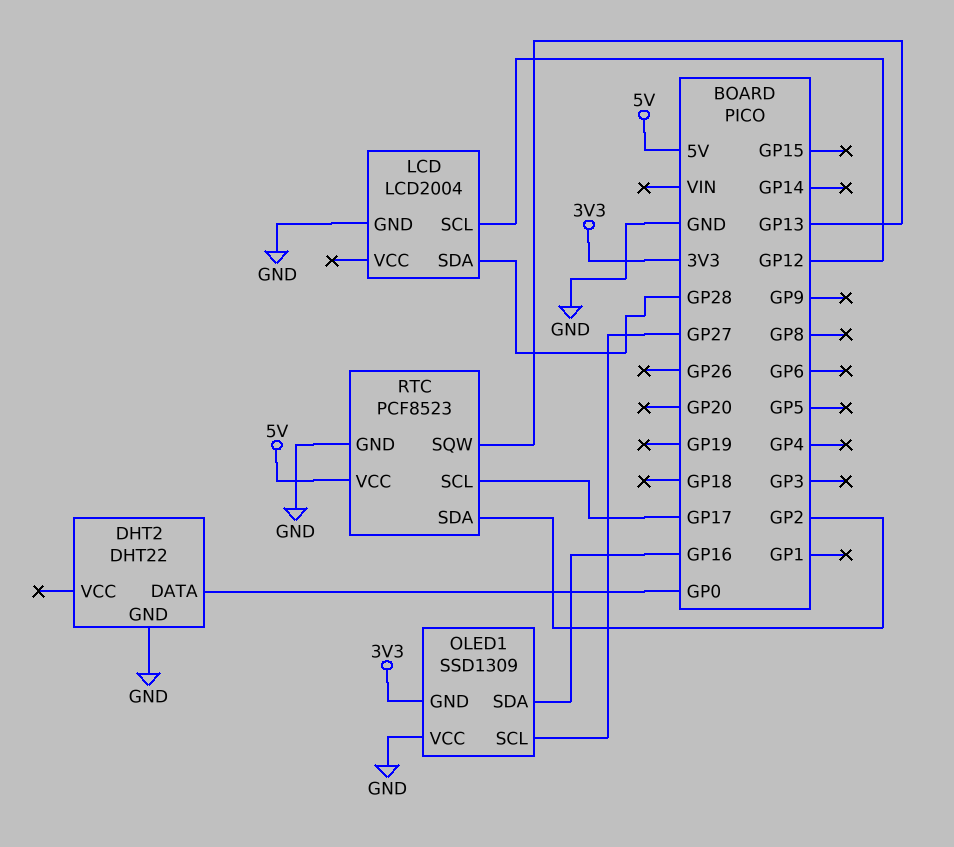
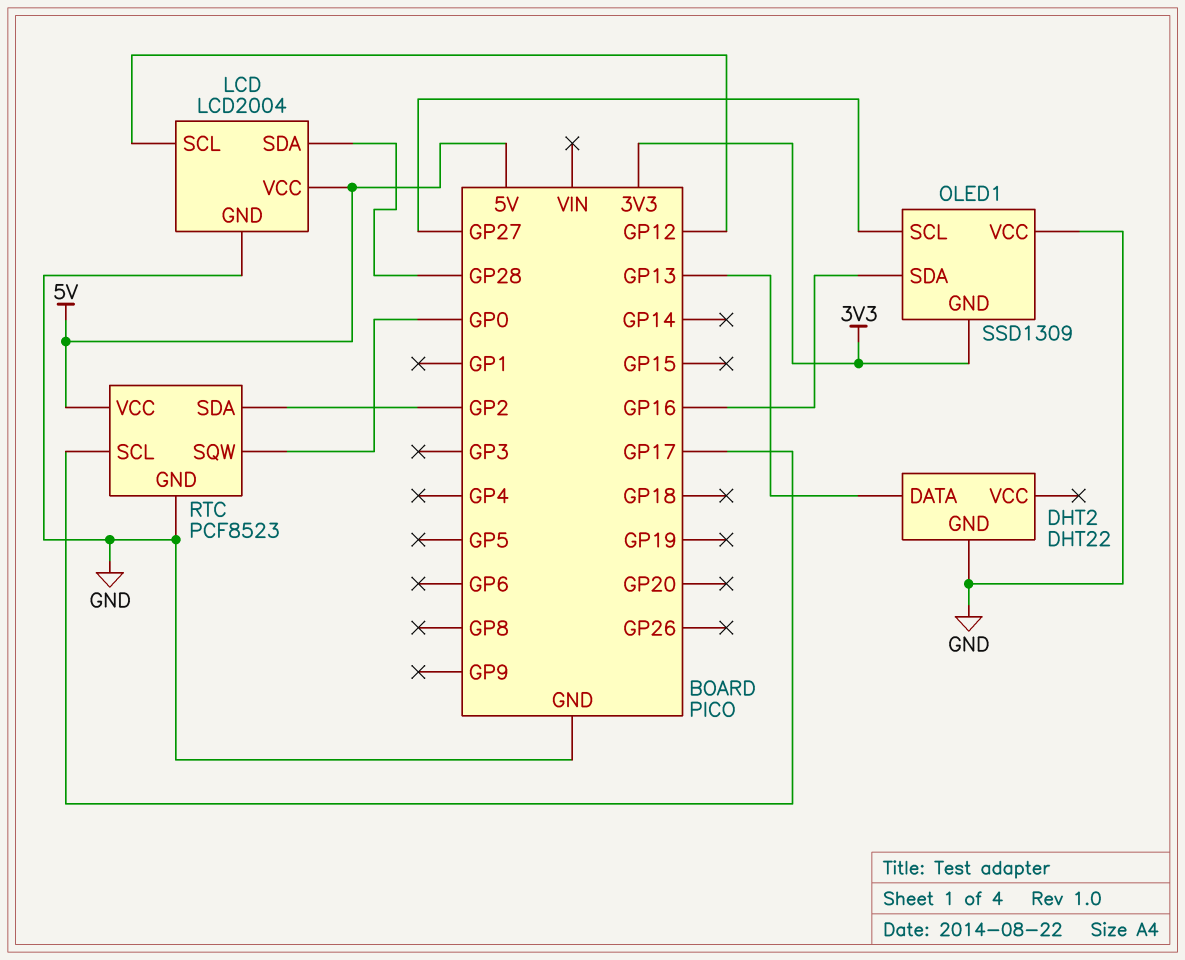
DHT2 pin DATA: GP0 -> GP13
LCD pin VCC: none -> 5V
RTC pin SQW: GP13 -> GP0

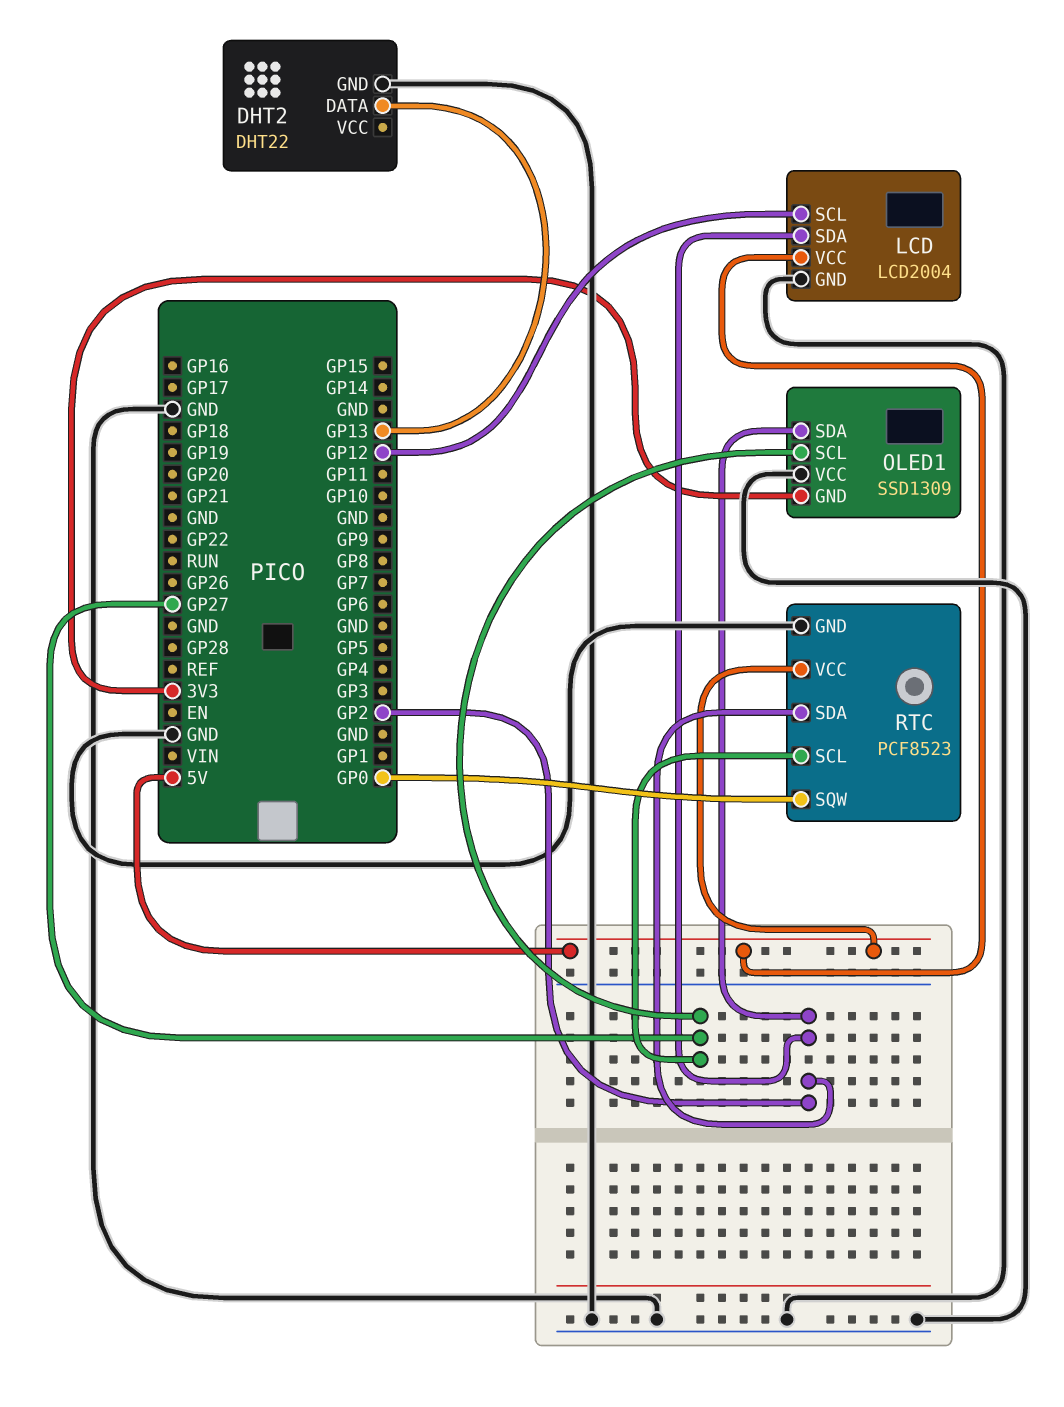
LCD pin SDA: GP28 -> GP2
OLED1 pin SDA: GP16 -> GP2
RTC pin SCL: GP17 -> GP27

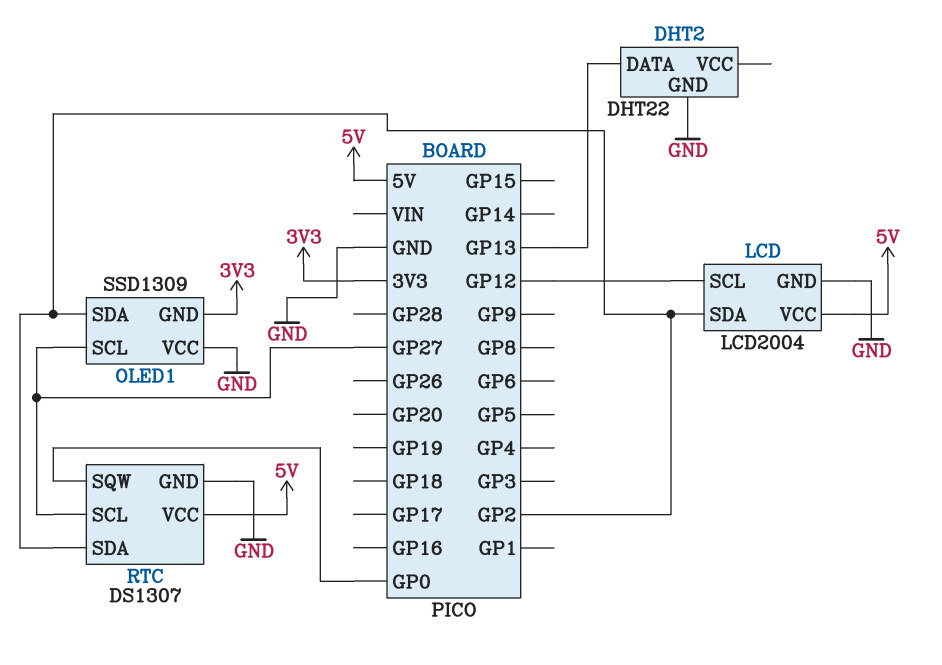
RTC: PCF8523 -> DS1307

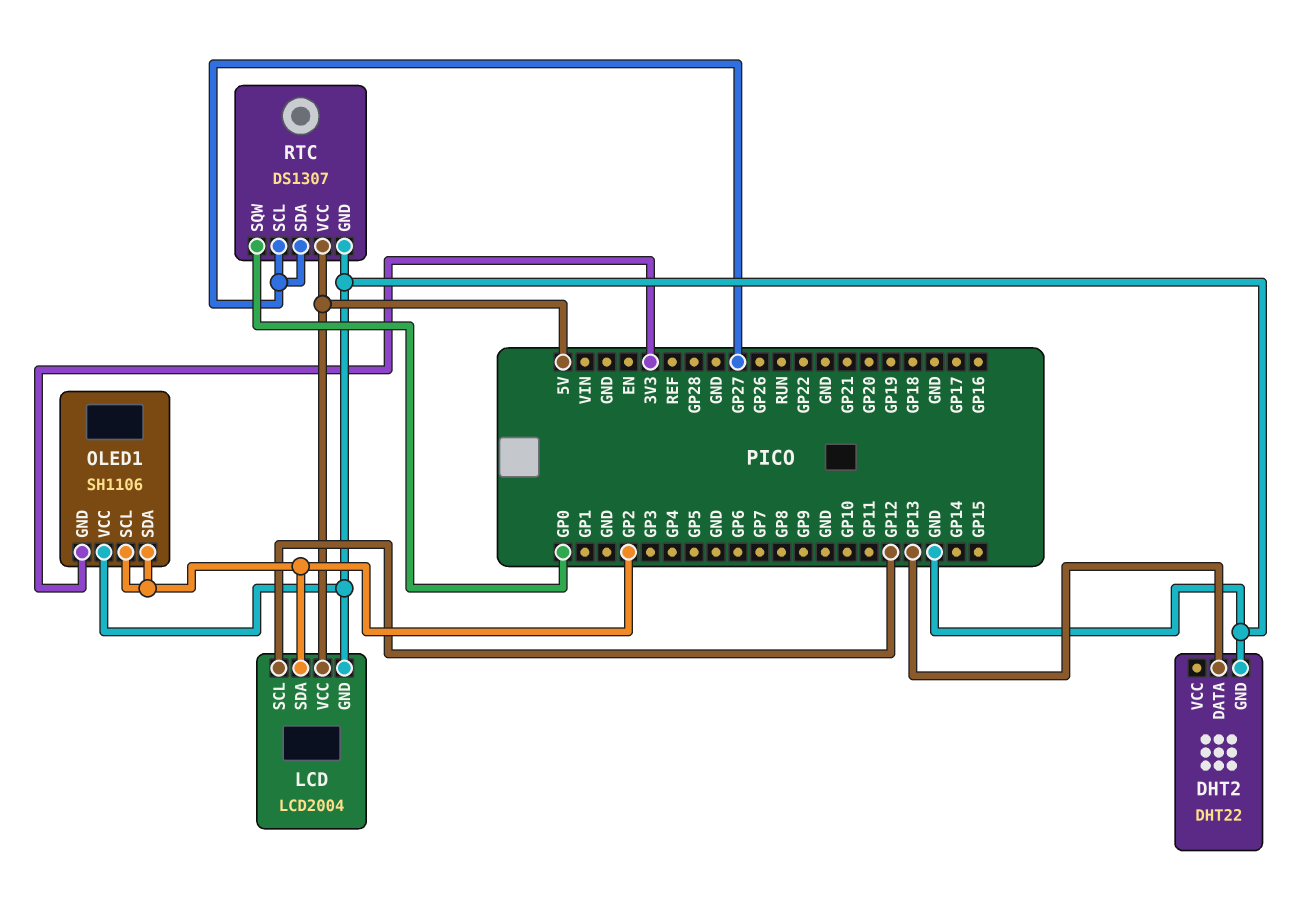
OLED1: SSD1309 -> SH1106
OLED1 pin SCL: GP27 -> GP2
RTC pin SDA: GP2 -> GP27

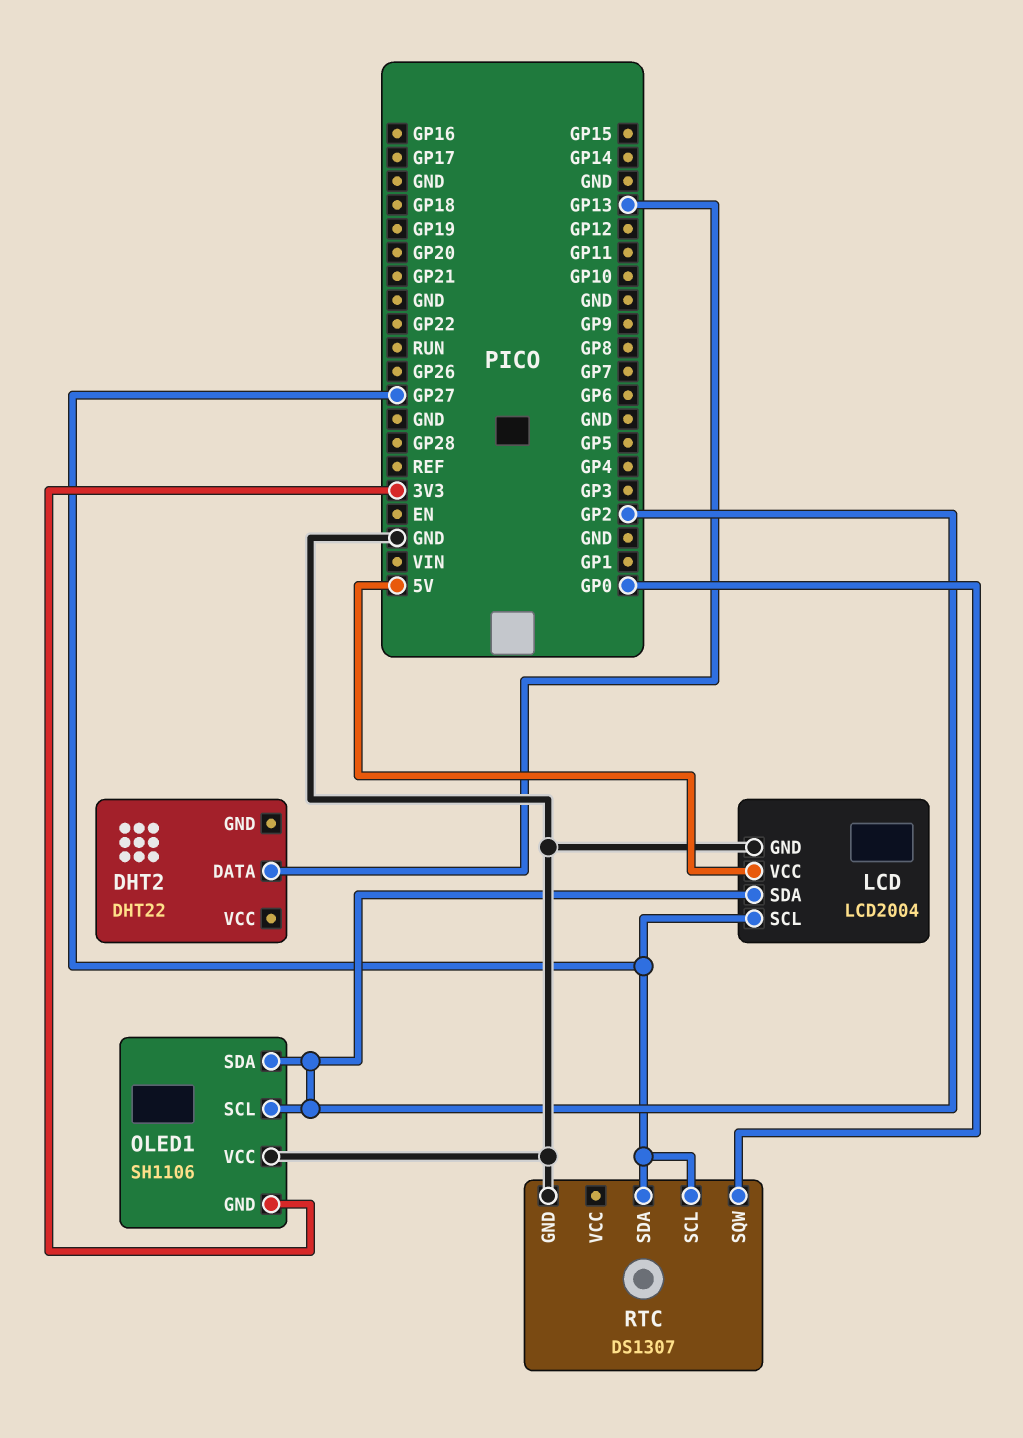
DHT2 pin GND: GND -> none
LCD pin SCL: GP12 -> GP27
RTC pin VCC: 5V -> none

